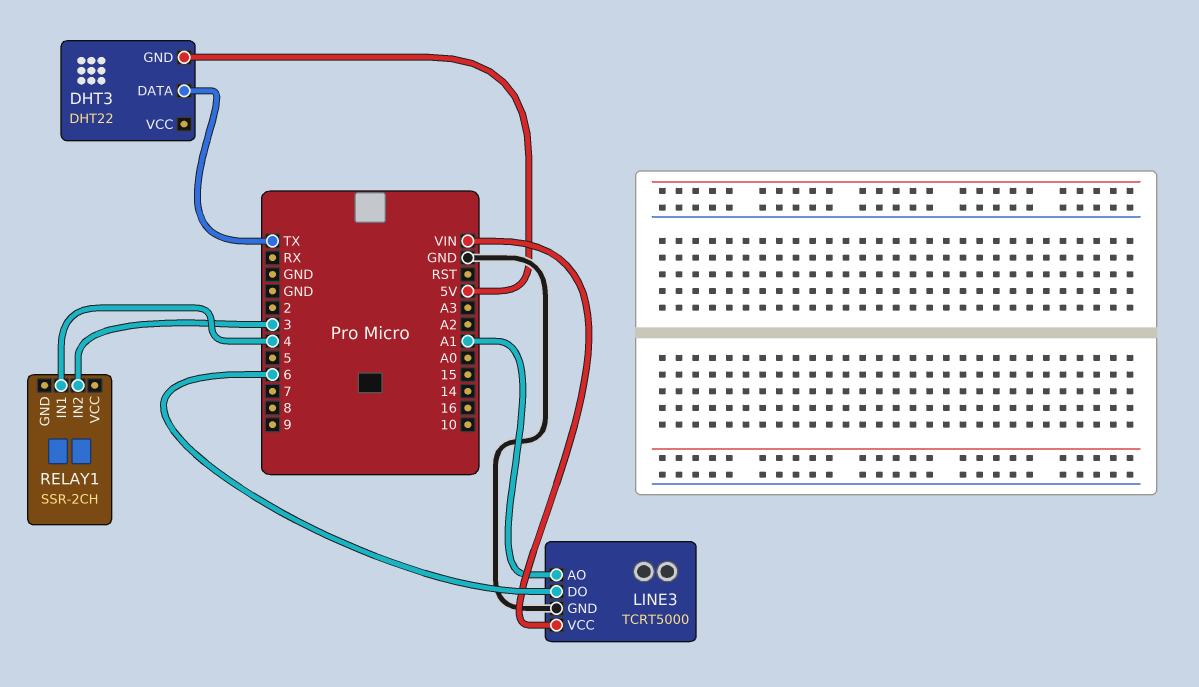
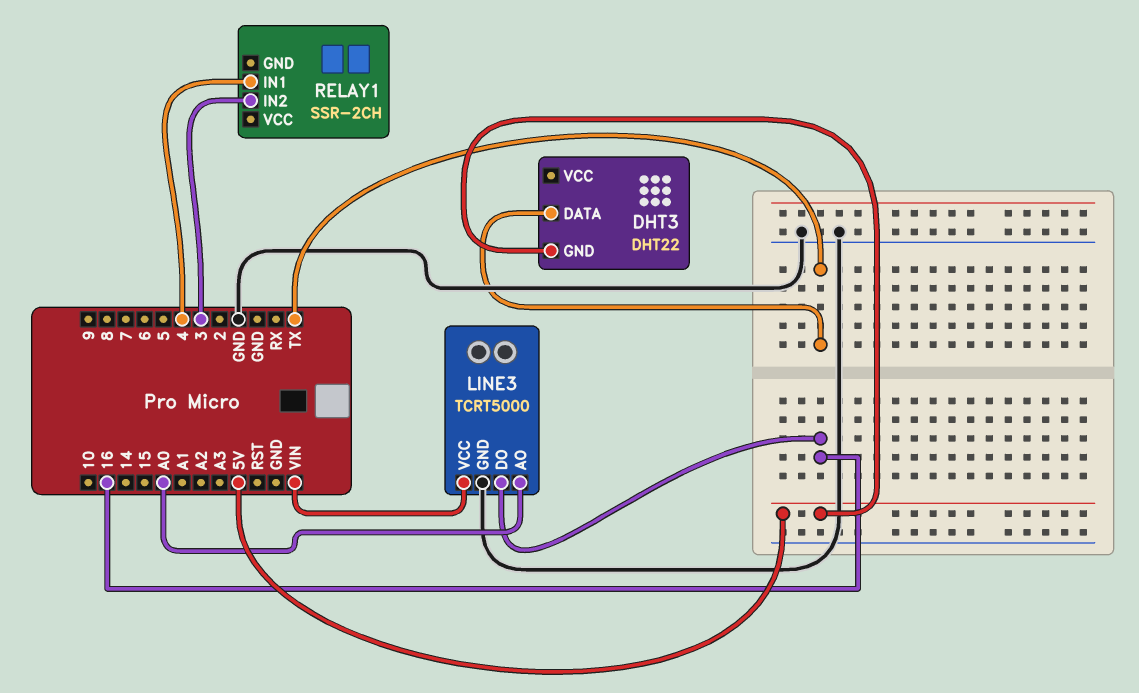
LINE3 pin AO: A1 -> A0
LINE3 pin DO: 6 -> 16

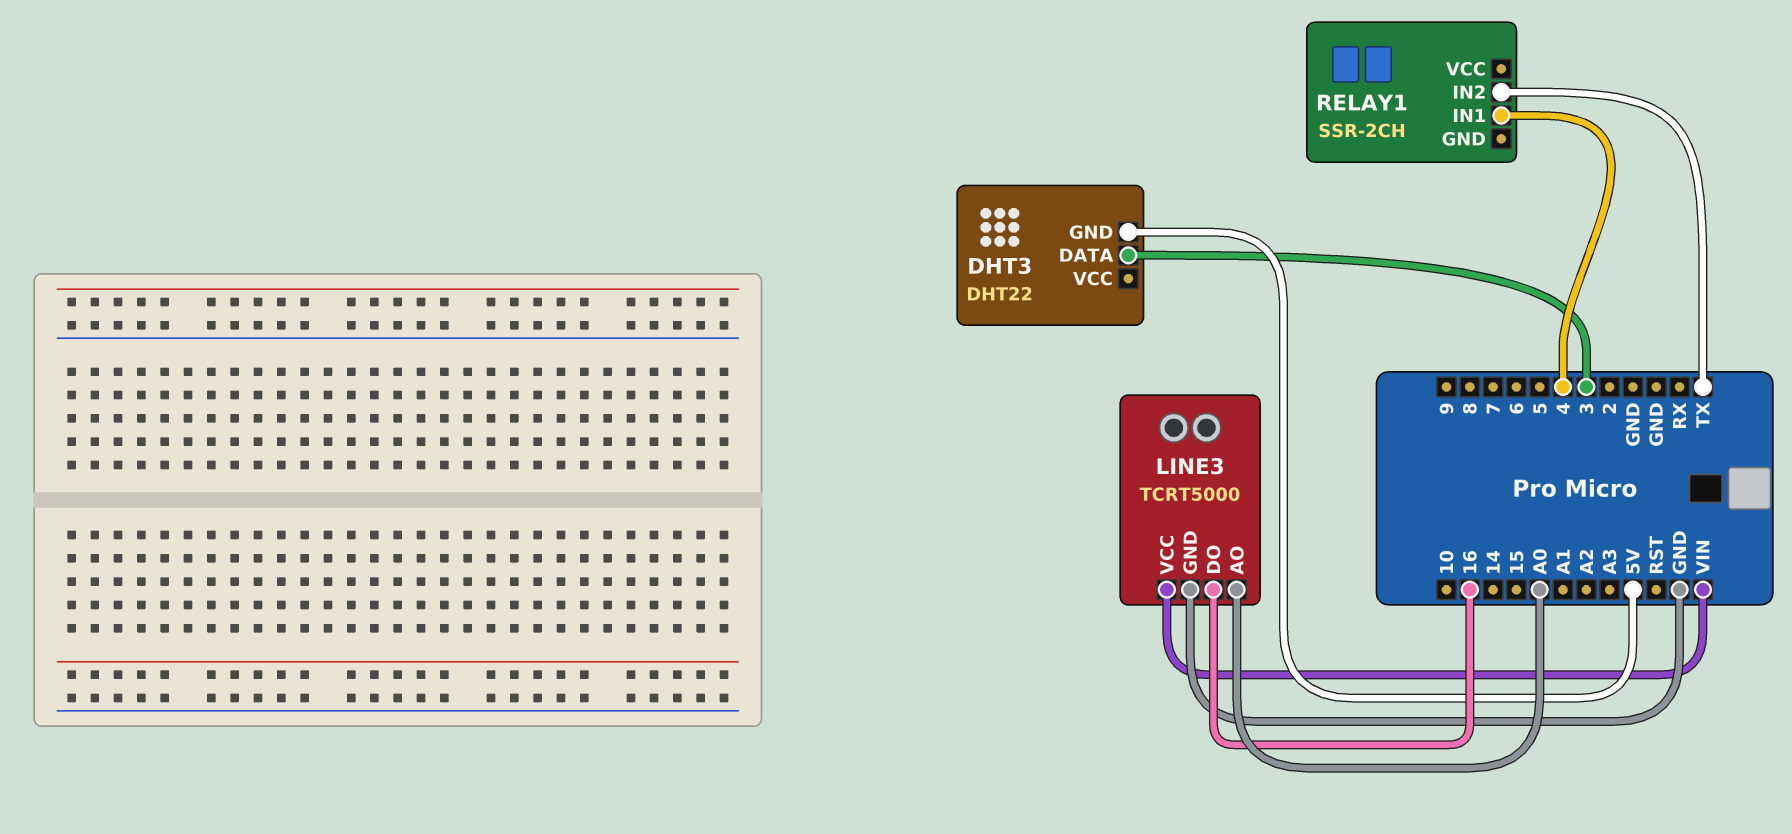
DHT3 pin DATA: TX -> 3
RELAY1 pin IN2: 3 -> TX

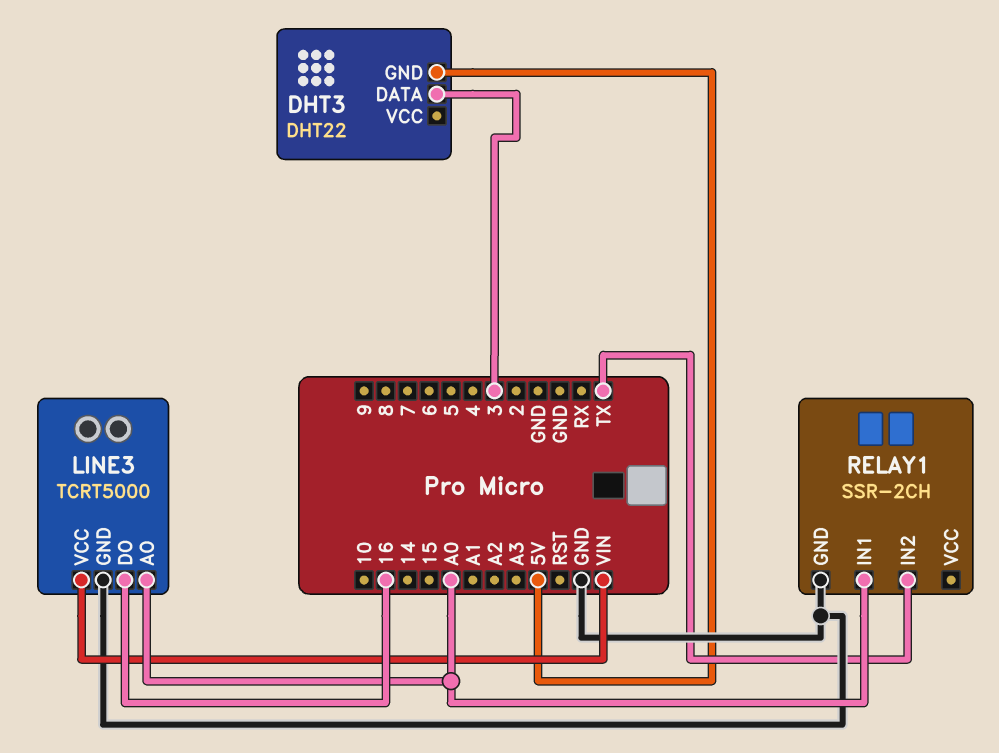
RELAY1 pin GND: none -> GND
RELAY1 pin IN1: 4 -> A0

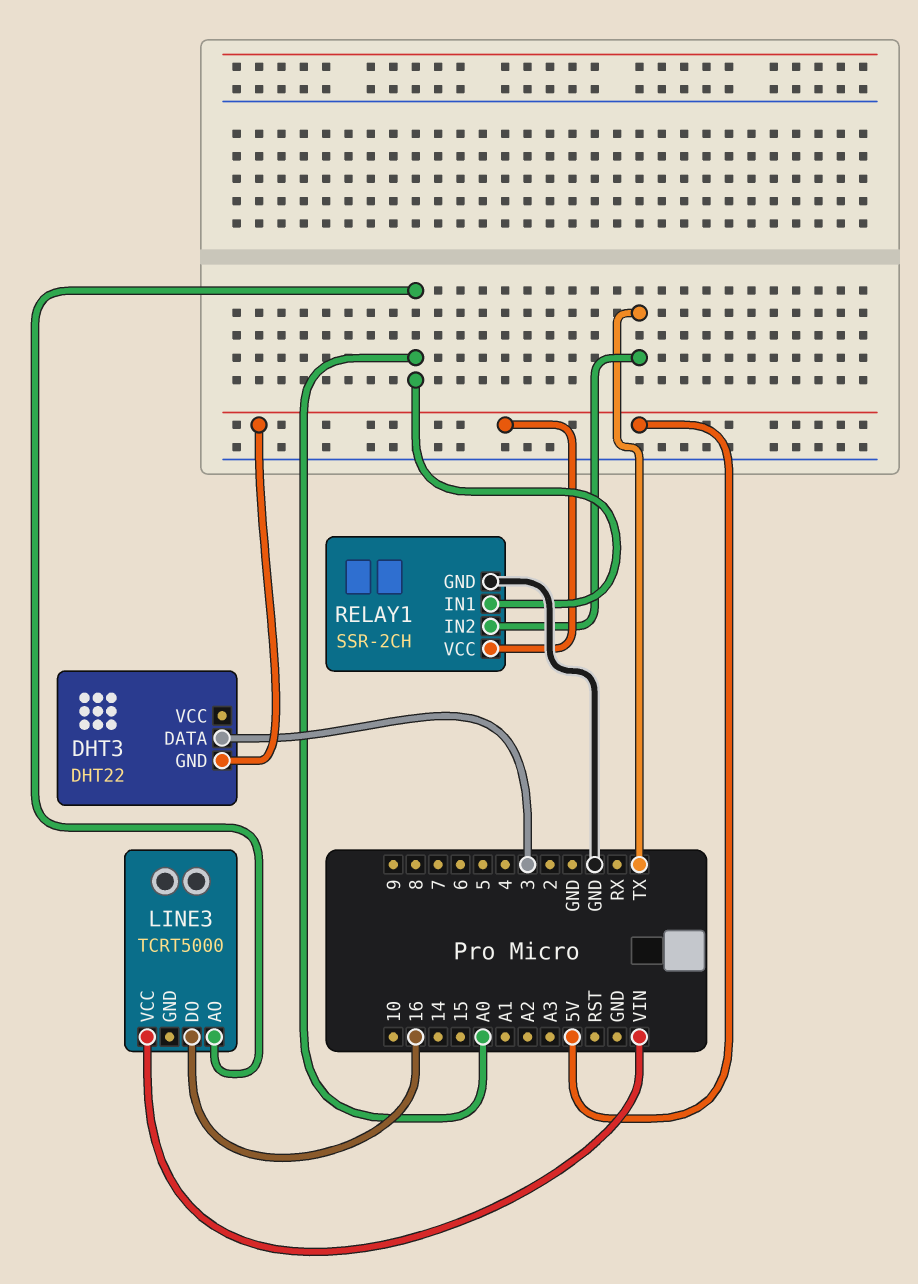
LINE3 pin GND: GND -> none
RELAY1 pin VCC: none -> 5V

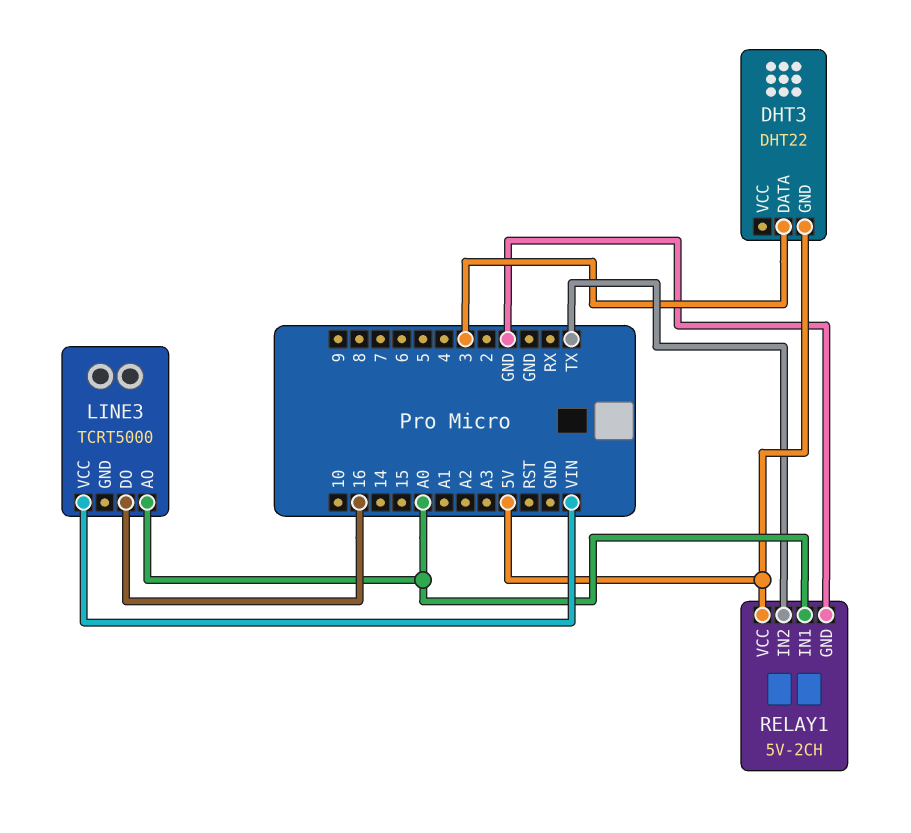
RELAY1: SSR-2CH -> 5V-2CH

